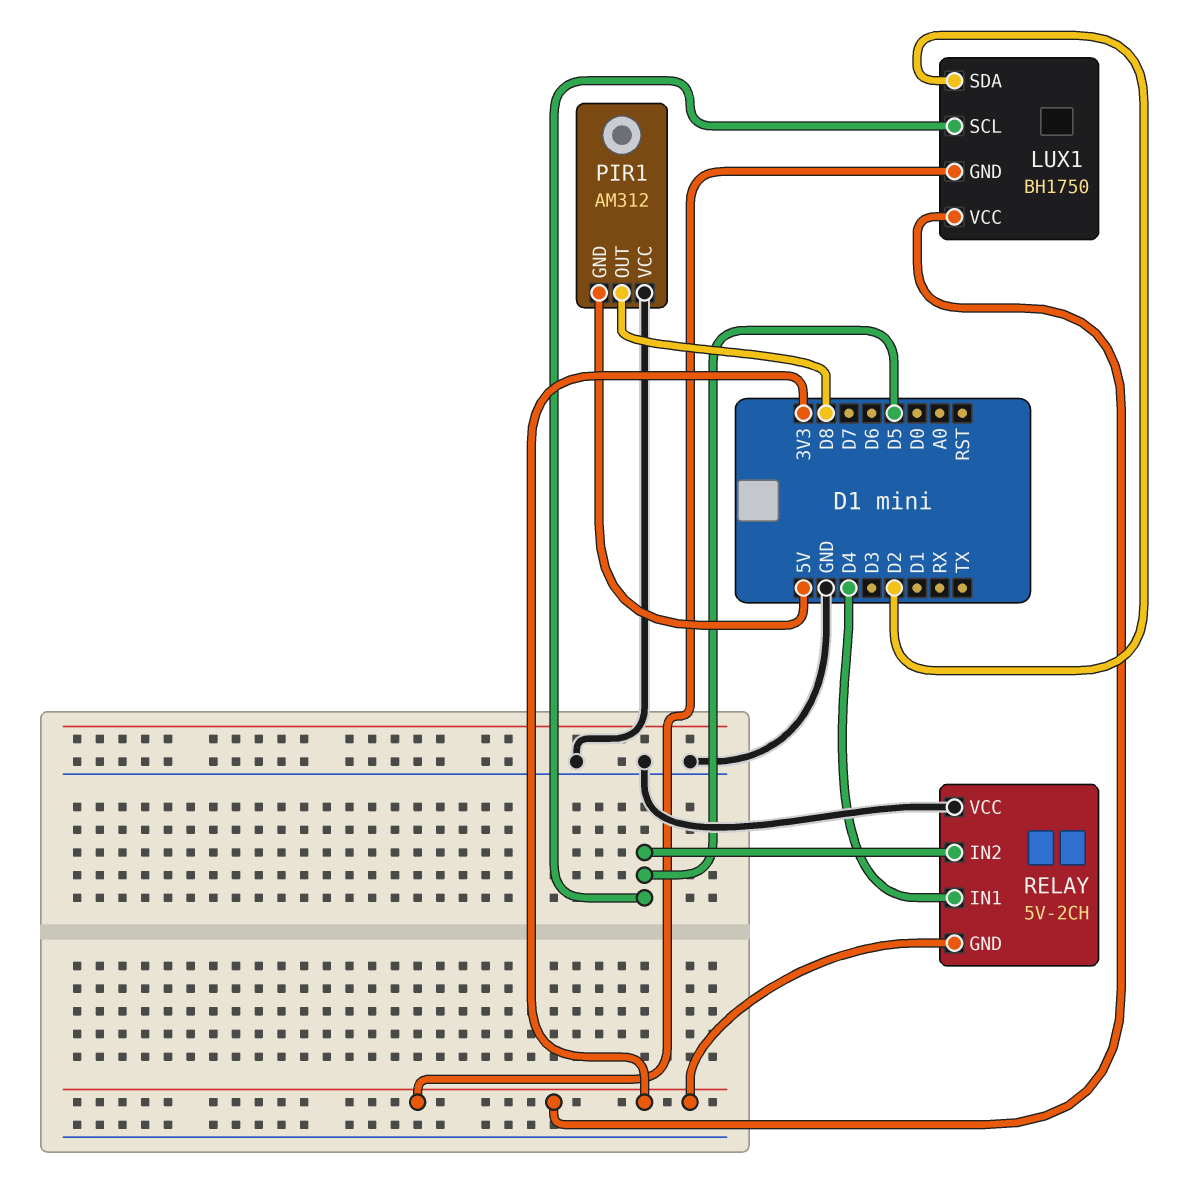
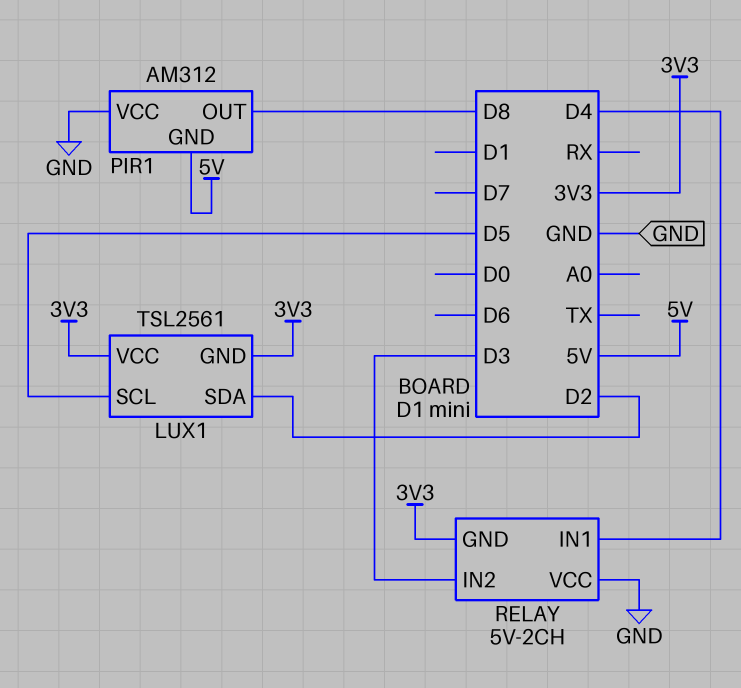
LUX1: BH1750 -> TSL2561
RELAY pin IN2: D5 -> D3

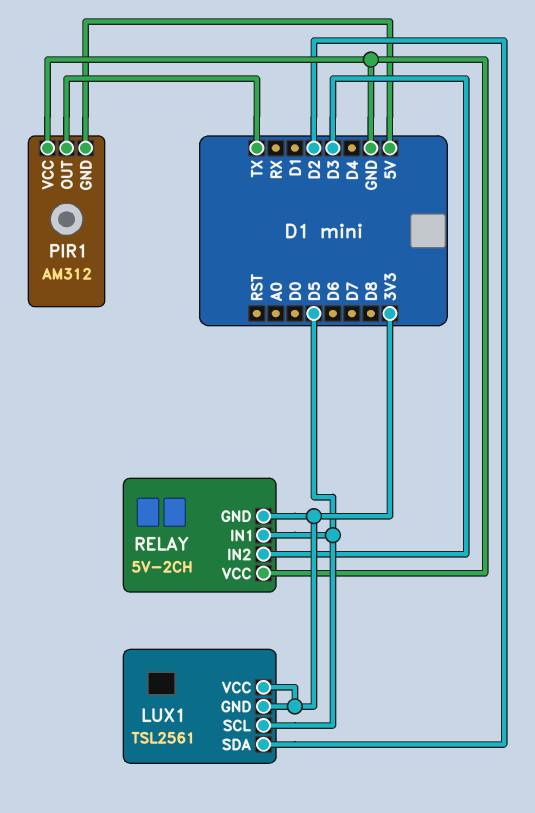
PIR1 pin OUT: D8 -> TX
RELAY pin IN1: D4 -> D5

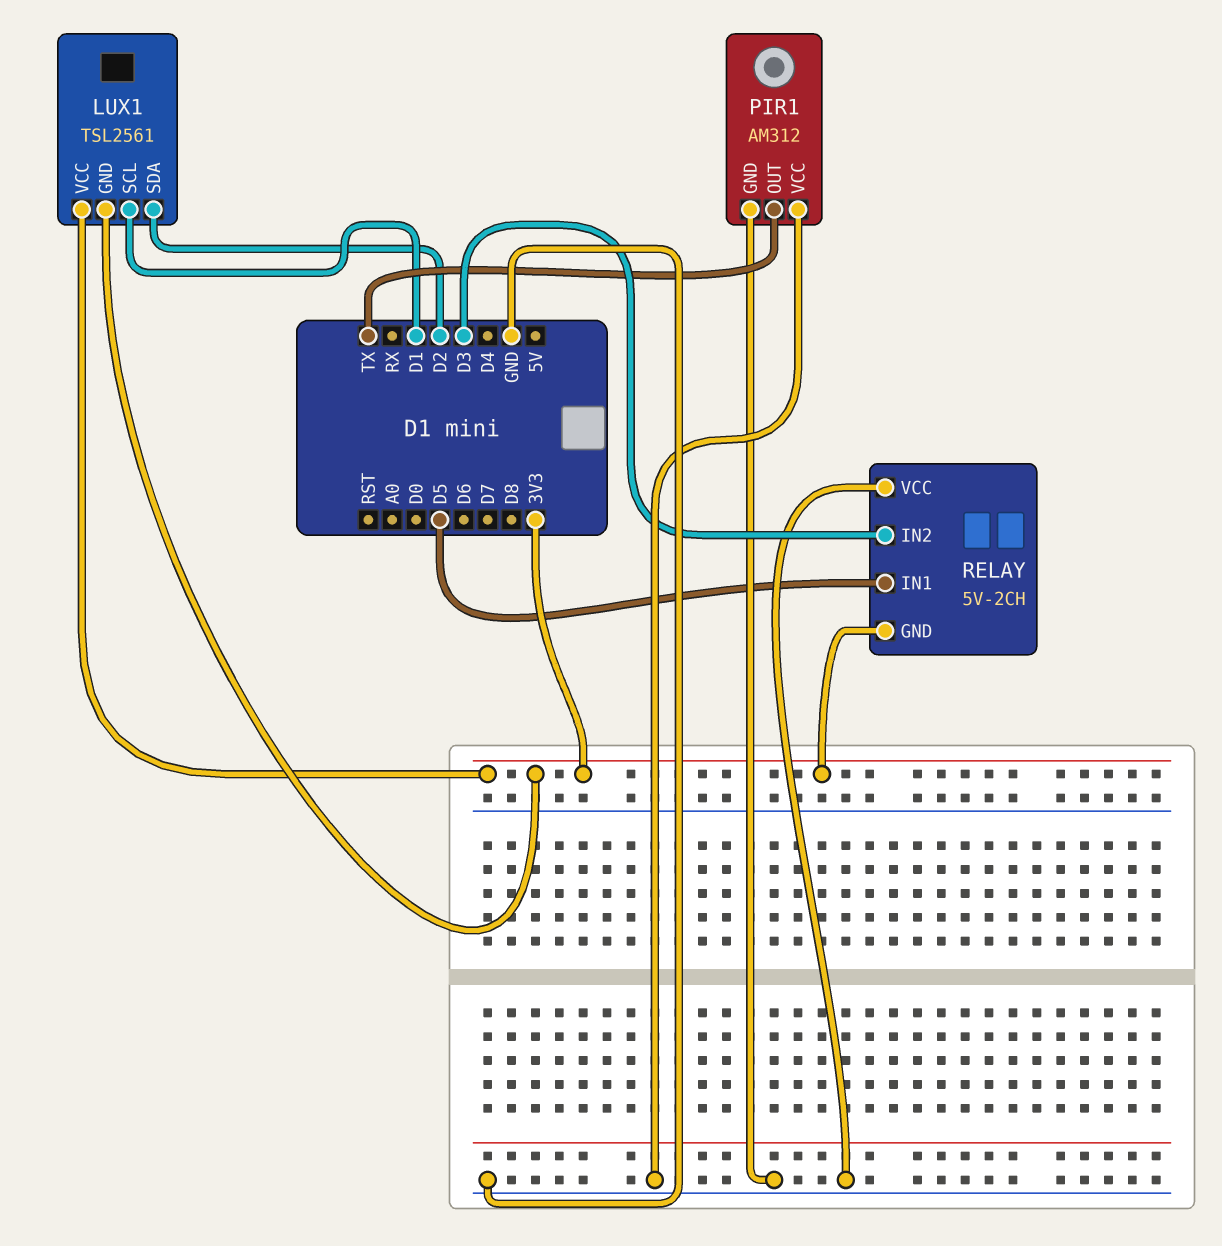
LUX1 pin SCL: D5 -> D1
PIR1 pin GND: 5V -> GND

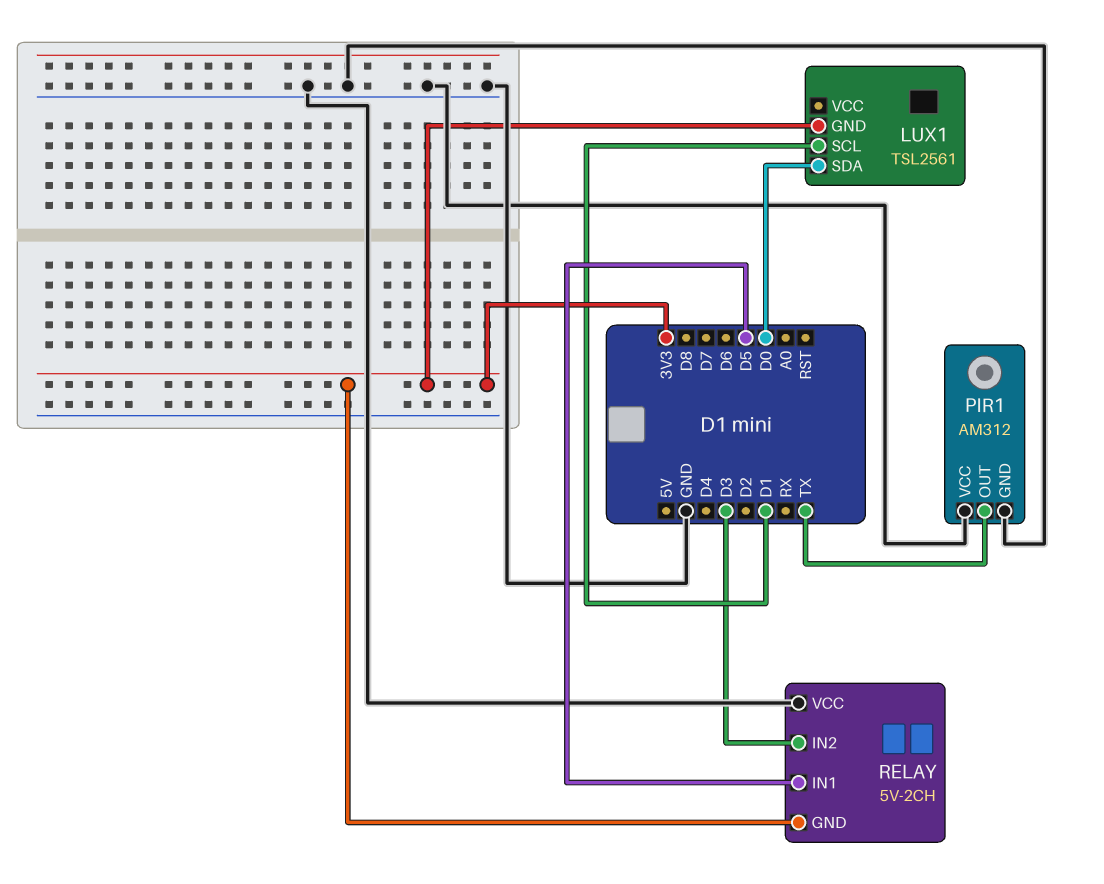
LUX1 pin SDA: D2 -> D0
LUX1 pin VCC: 3V3 -> none

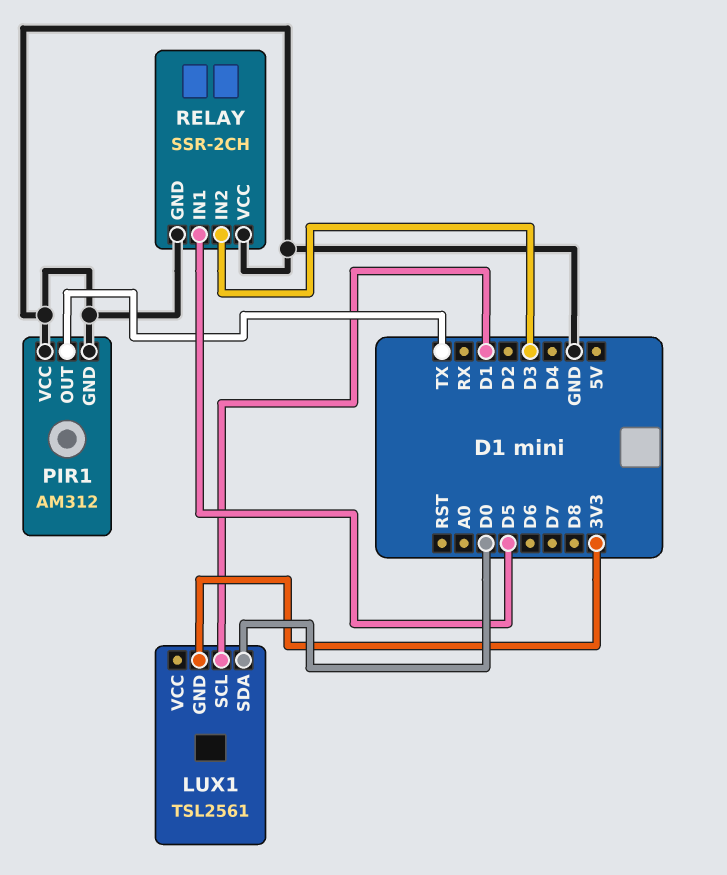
RELAY: 5V-2CH -> SSR-2CH
RELAY pin GND: 3V3 -> GND

